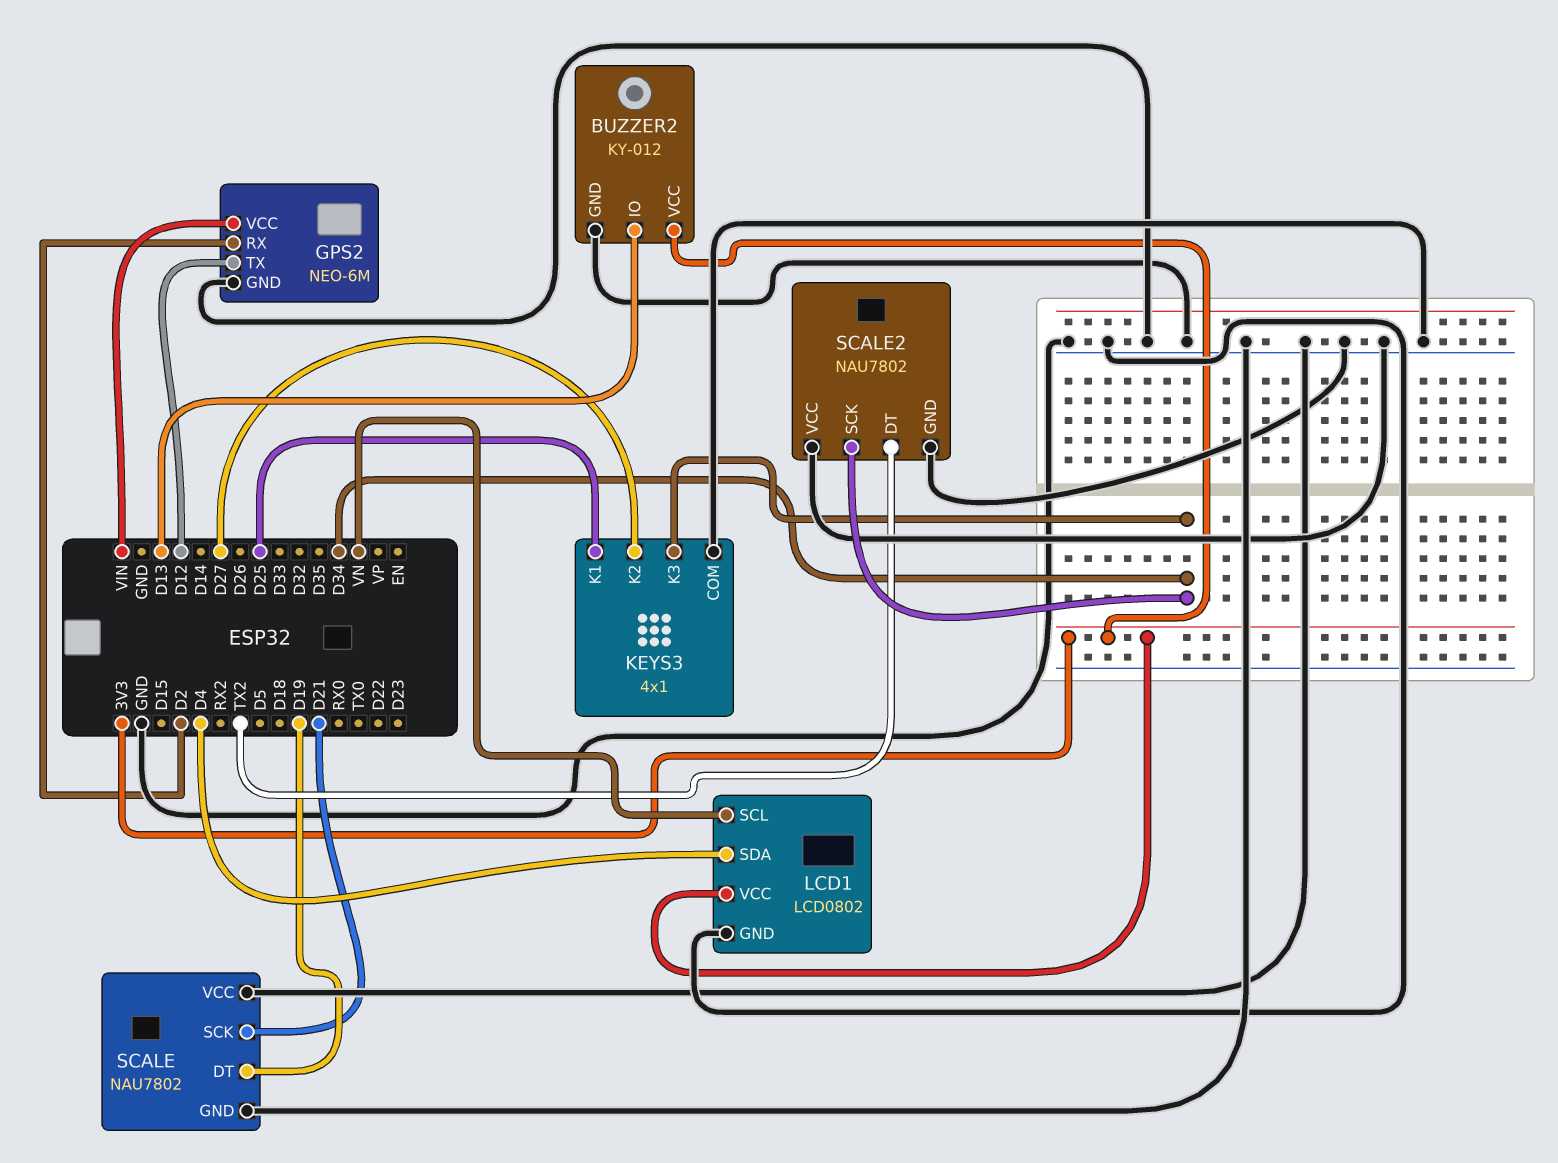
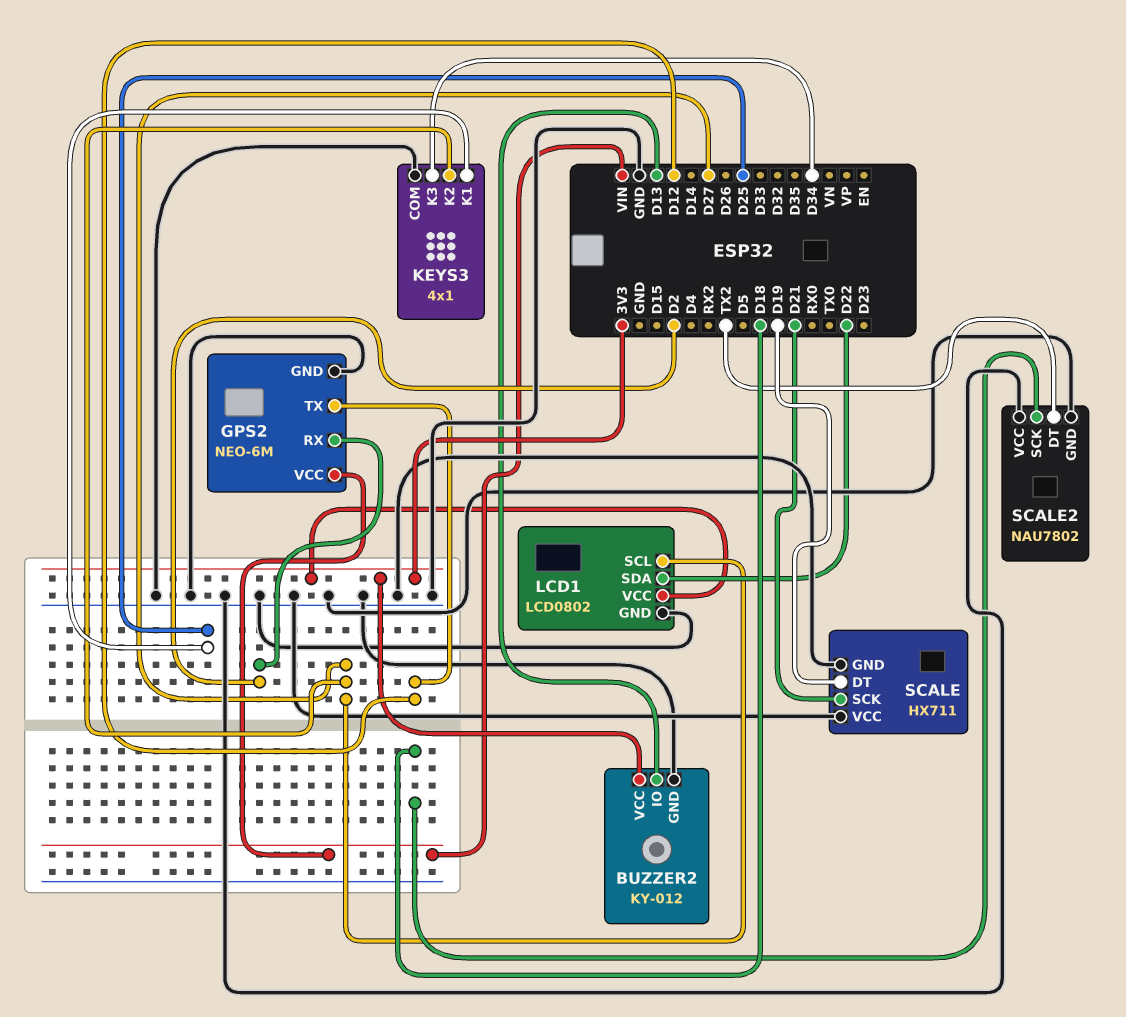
LCD1 pin SCL: VN -> D27
LCD1 pin SDA: D4 -> D22
SCALE: NAU7802 -> HX711
SCALE2 pin SCK: D34 -> D18

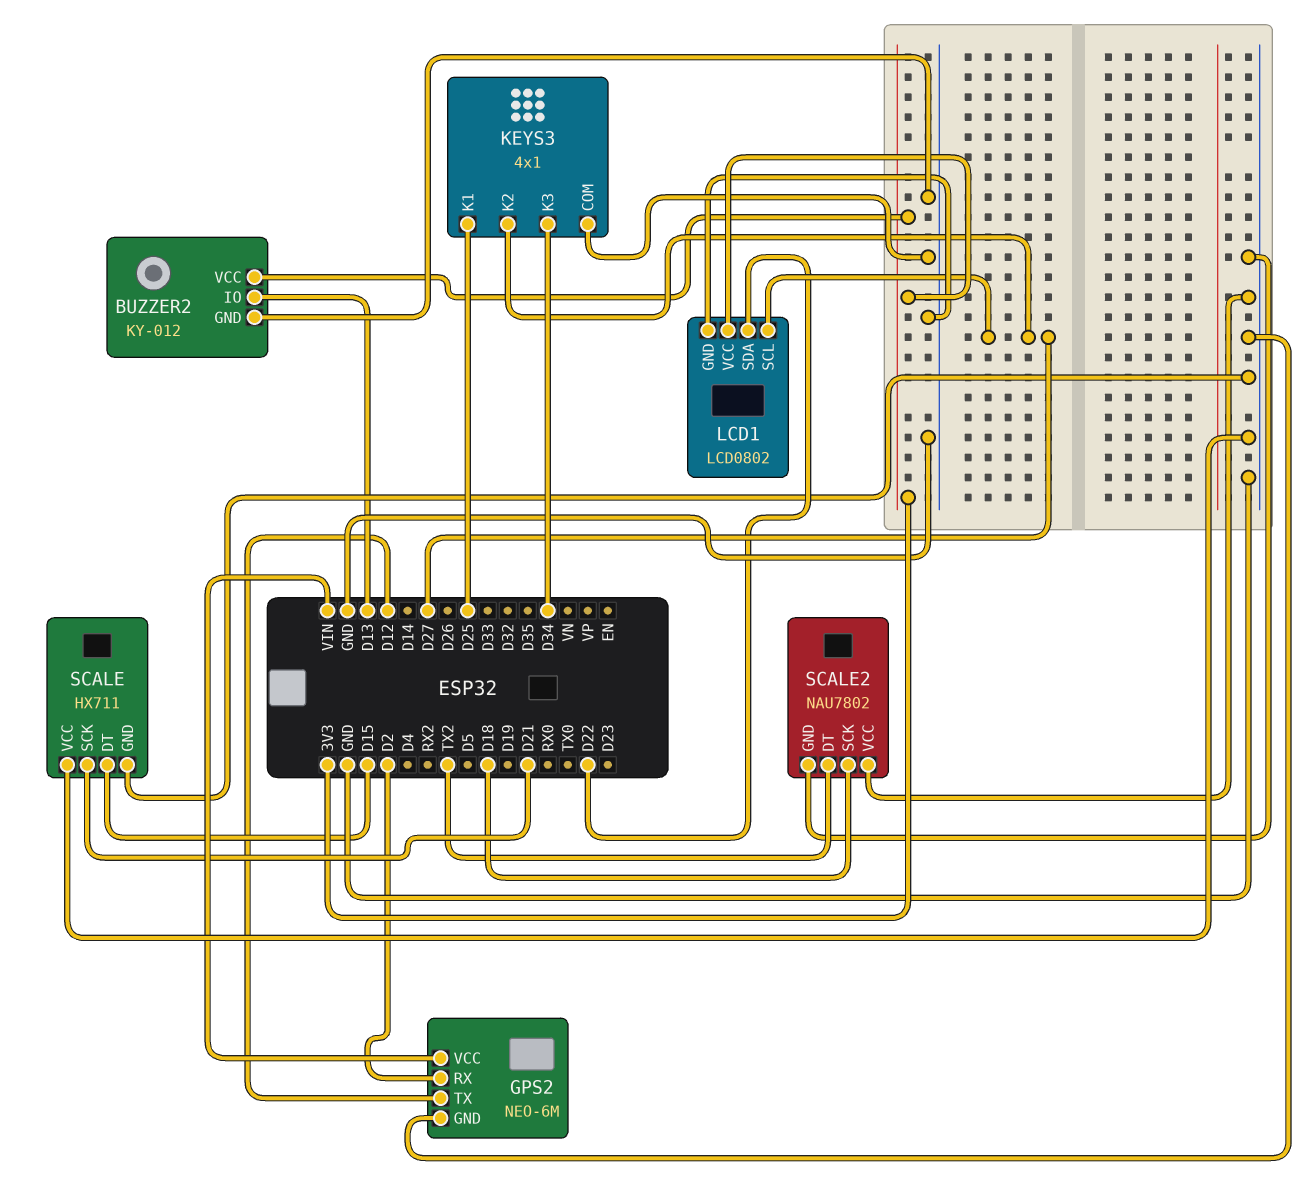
SCALE pin DT: D19 -> D15

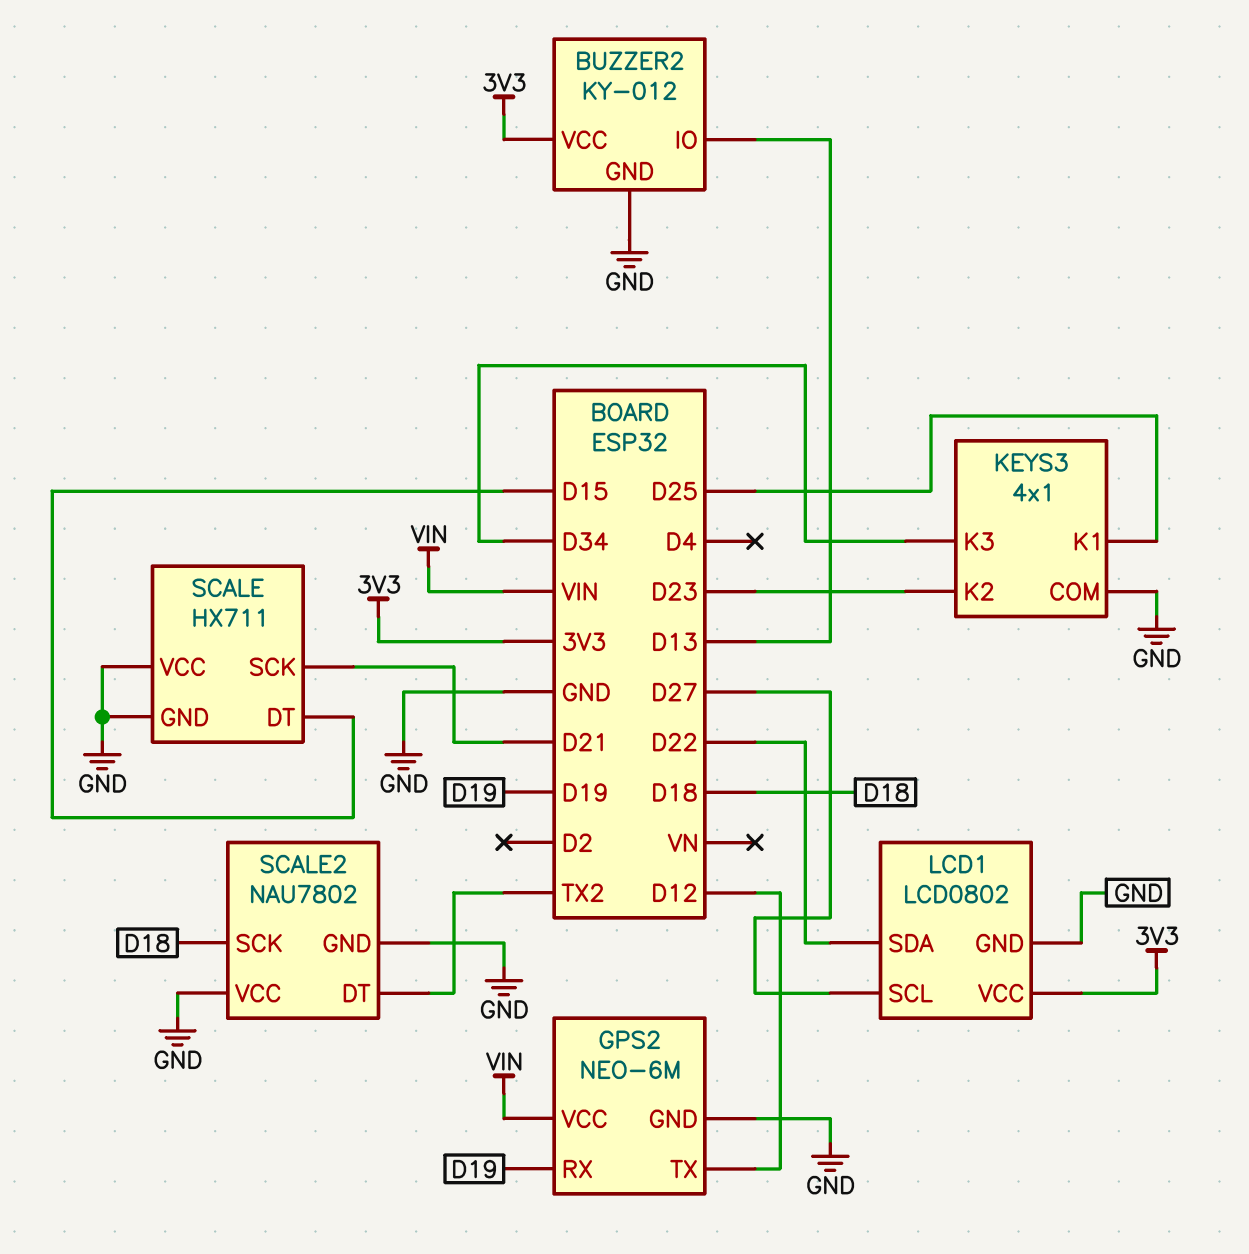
GPS2 pin RX: D2 -> D19
KEYS3 pin K2: D27 -> D23

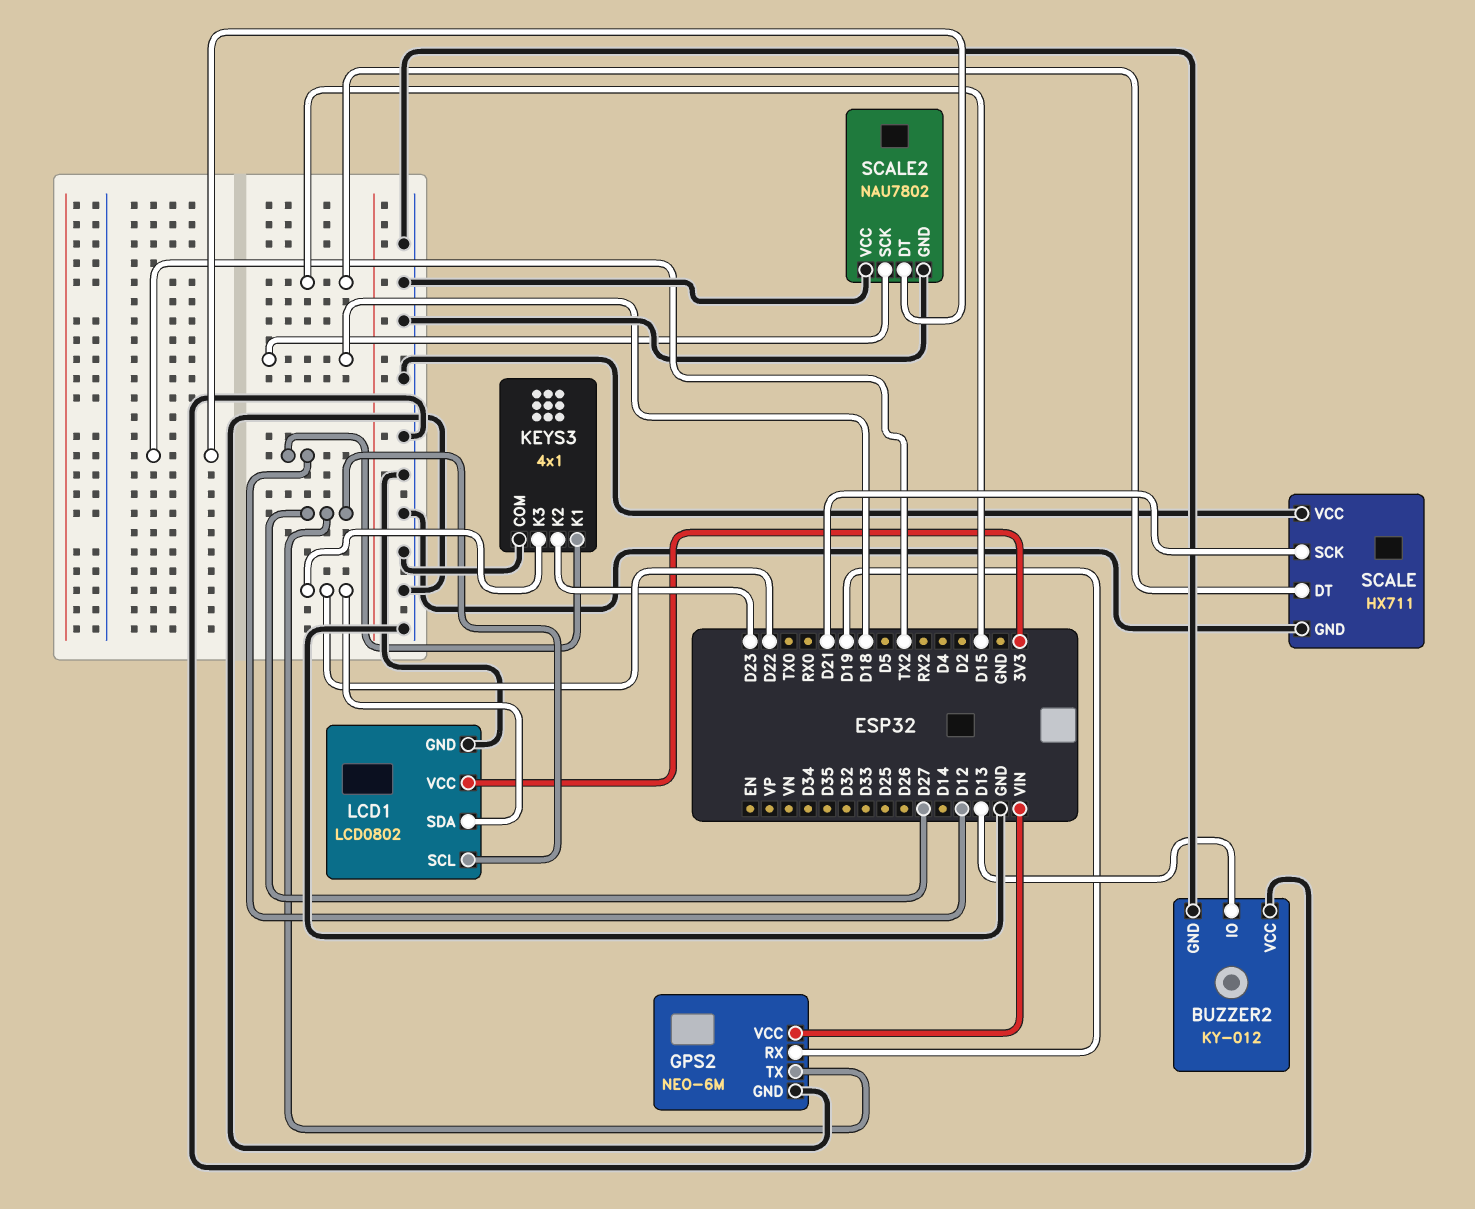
BUZZER2 pin VCC: 3V3 -> GND
GPS2 pin TX: D12 -> D27
KEYS3 pin K1: D25 -> D12
KEYS3 pin K3: D34 -> D22

